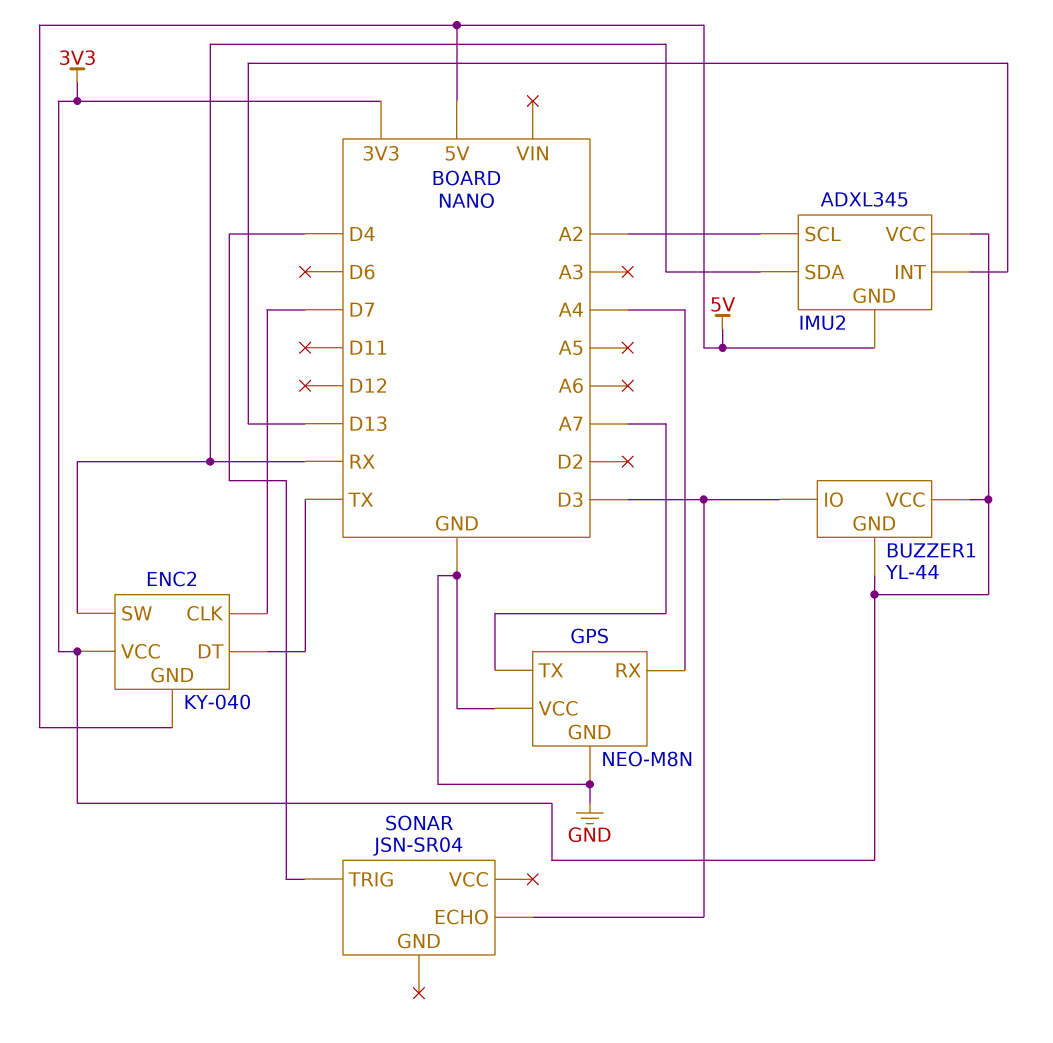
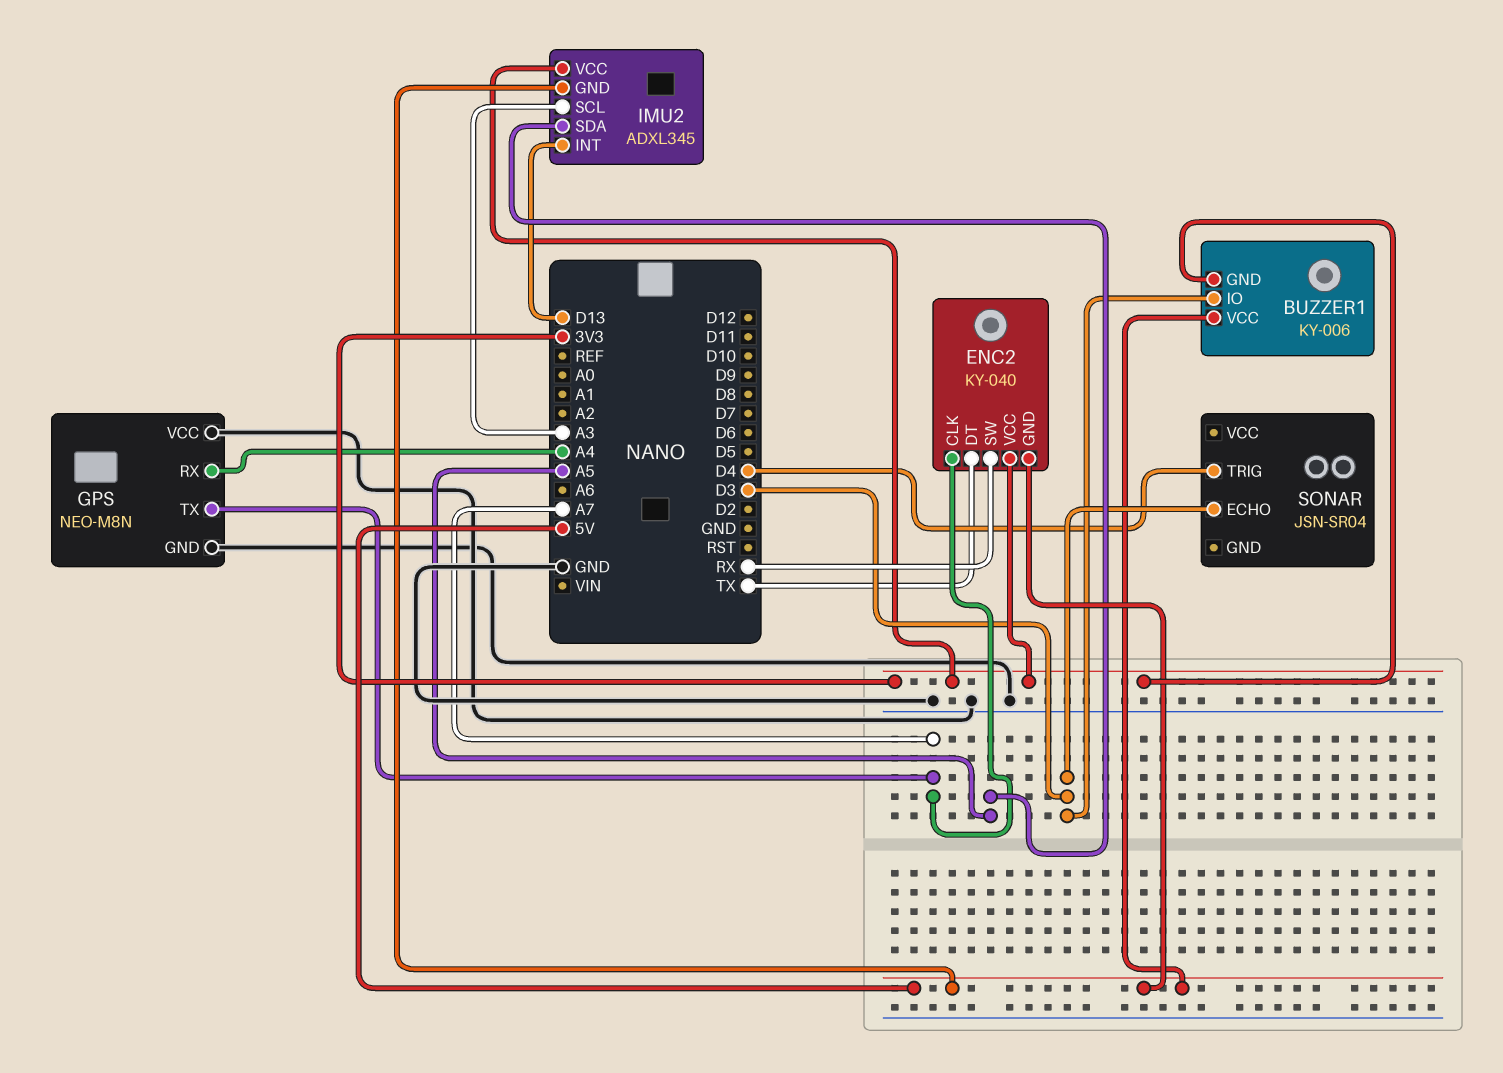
BUZZER1: YL-44 -> KY-006
BUZZER1 pin VCC: 3V3 -> 5V
ENC2 pin CLK: D7 -> A7
IMU2 pin SCL: A2 -> A3
IMU2 pin SDA: RX -> A5

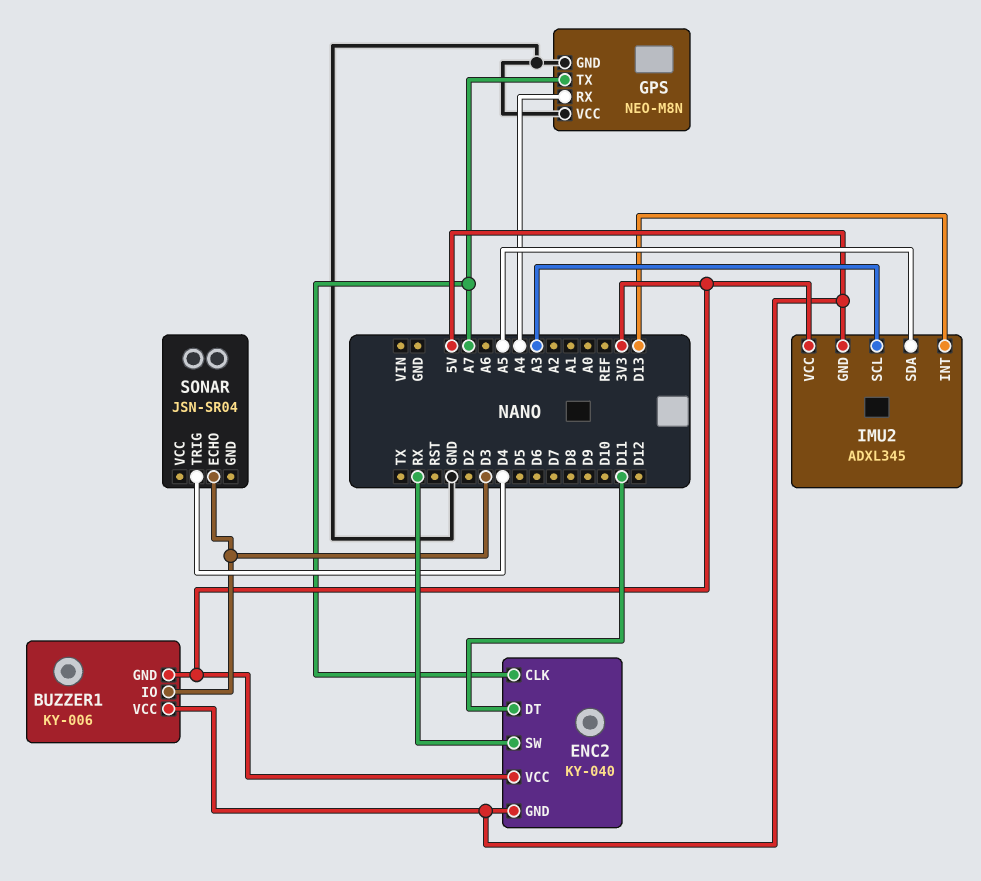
ENC2 pin DT: TX -> D11

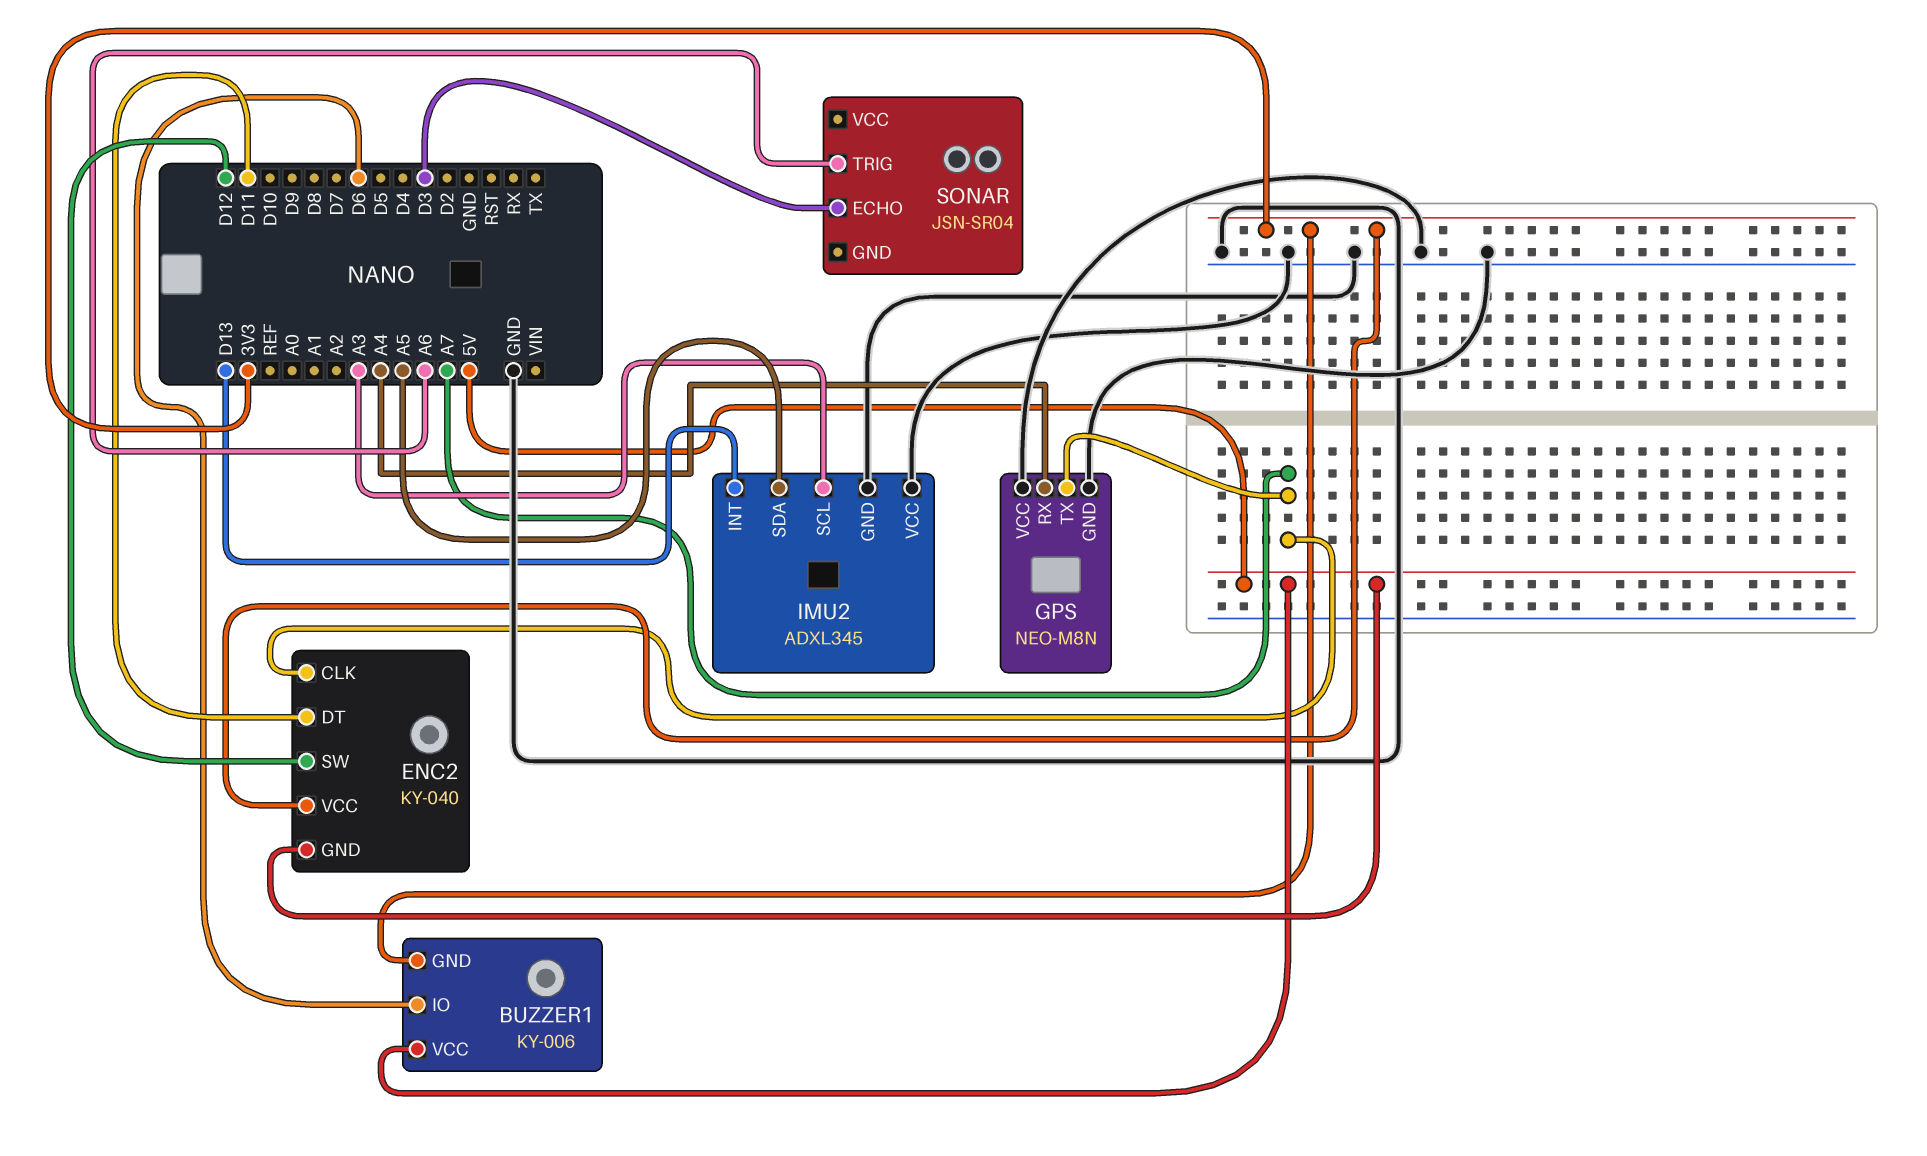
BUZZER1 pin IO: D3 -> D6
ENC2 pin SW: RX -> D12
IMU2 pin GND: 5V -> GND
IMU2 pin VCC: 3V3 -> GND
SONAR pin TRIG: D4 -> A6

